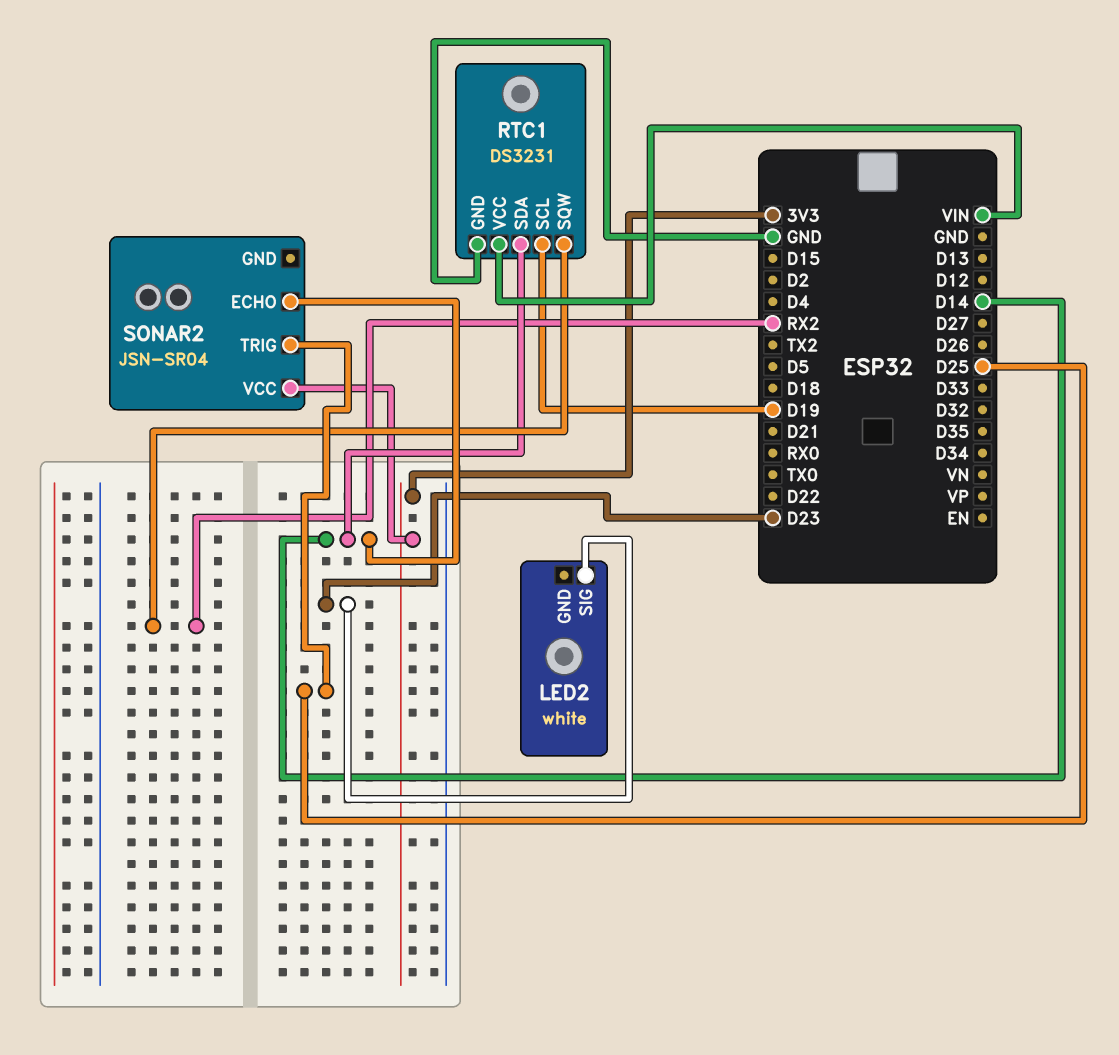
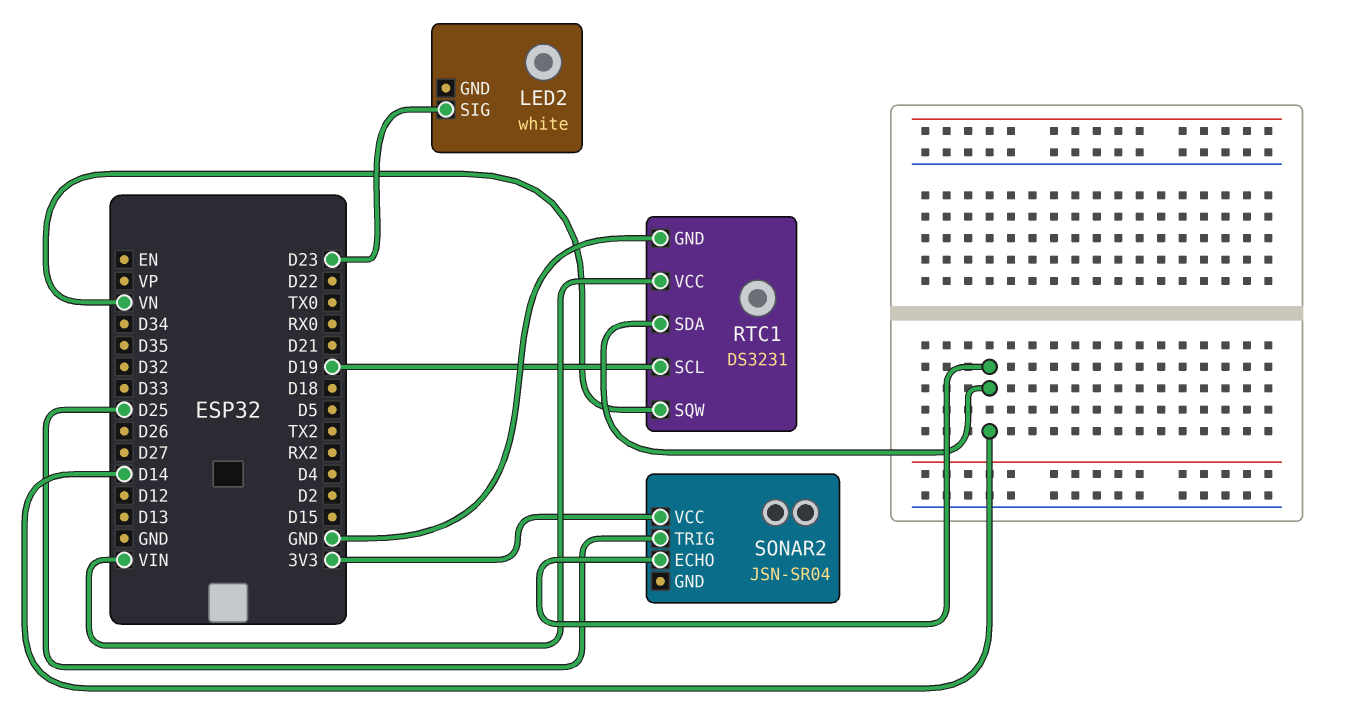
RTC1 pin SQW: RX2 -> VN

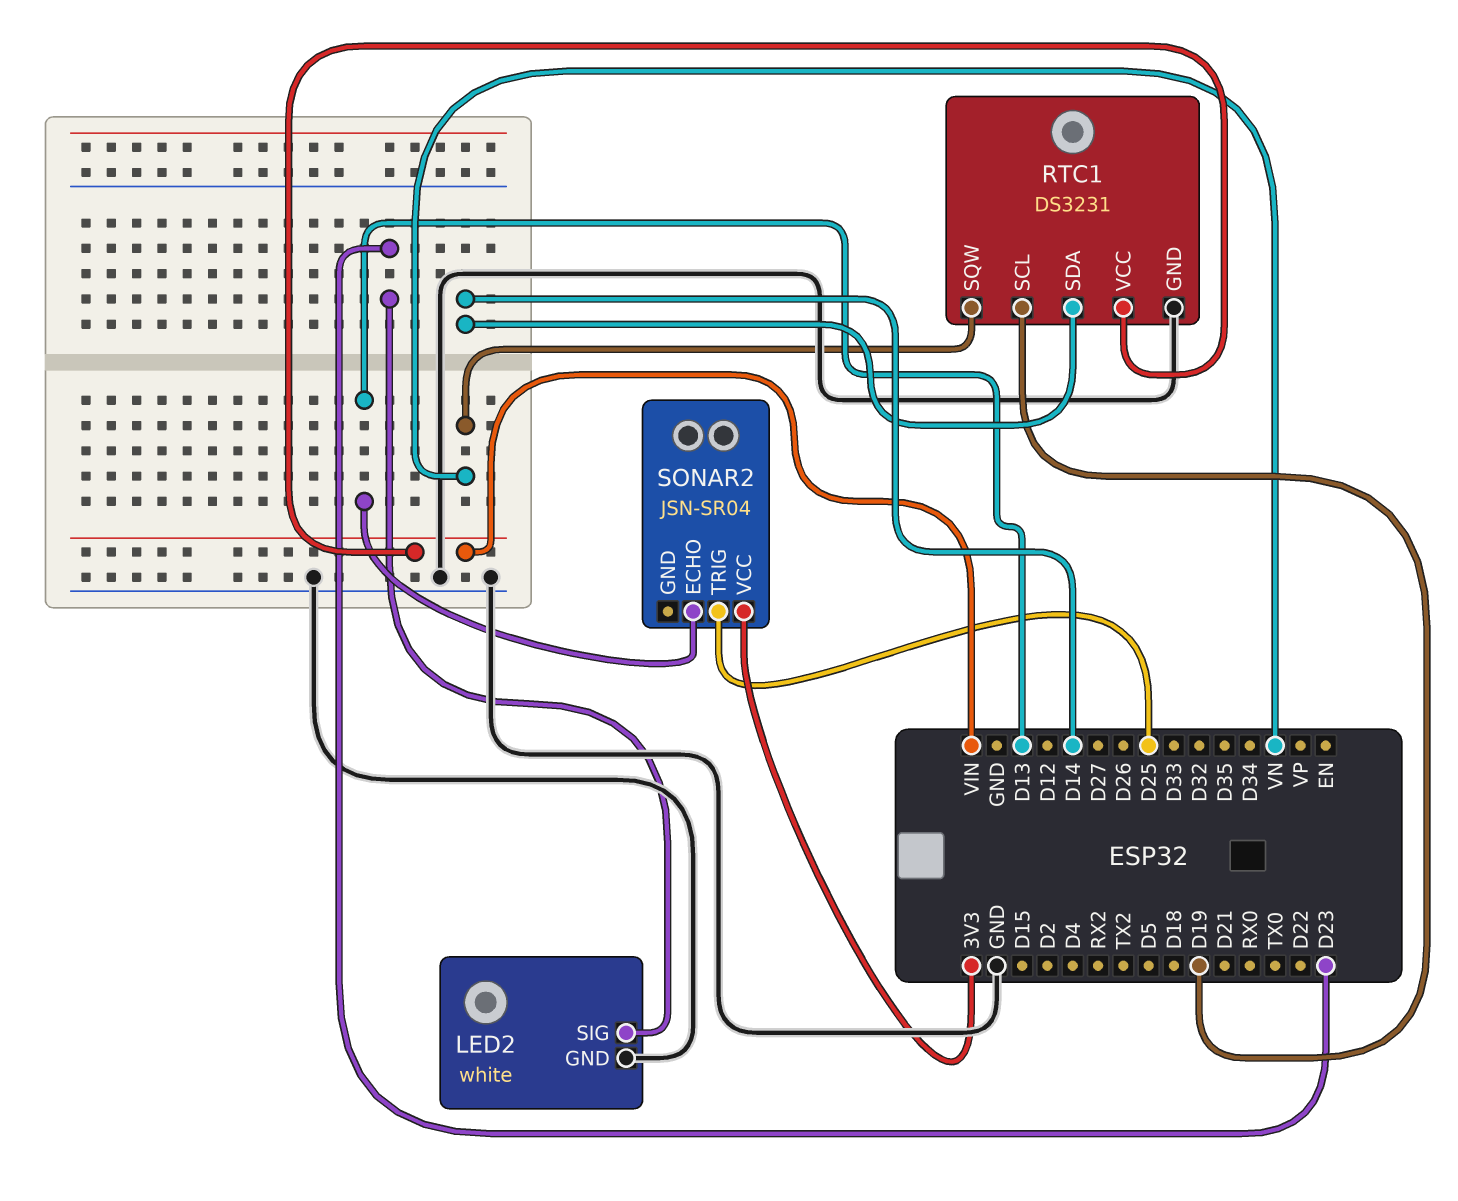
LED2 pin GND: none -> GND
SONAR2 pin ECHO: D14 -> D13

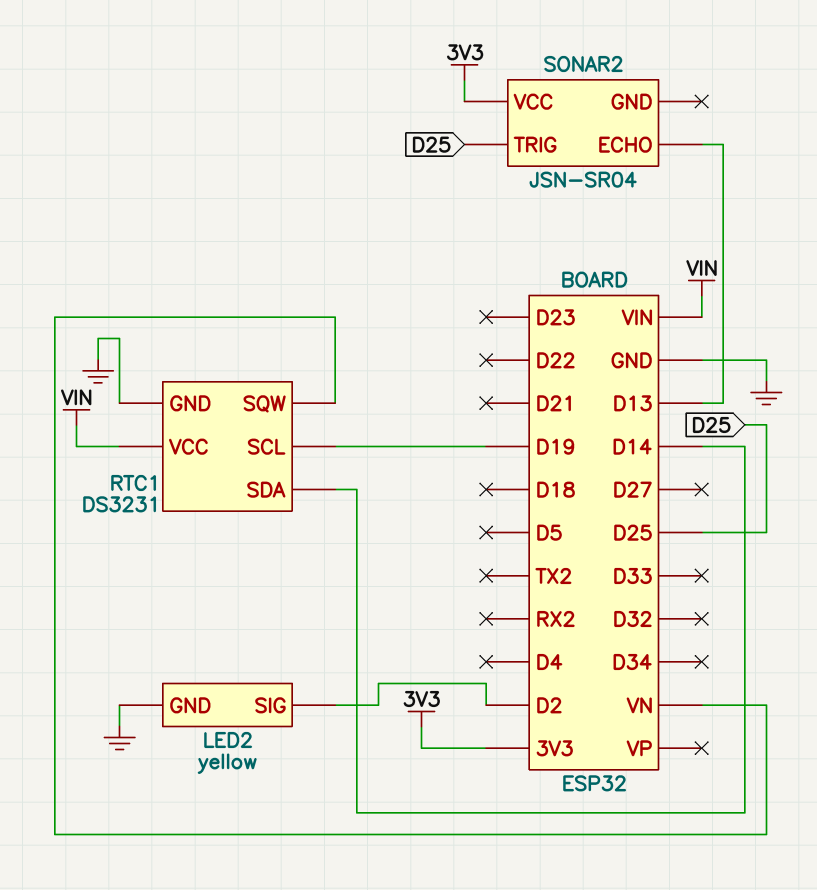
LED2: white -> yellow
LED2 pin SIG: D23 -> D2

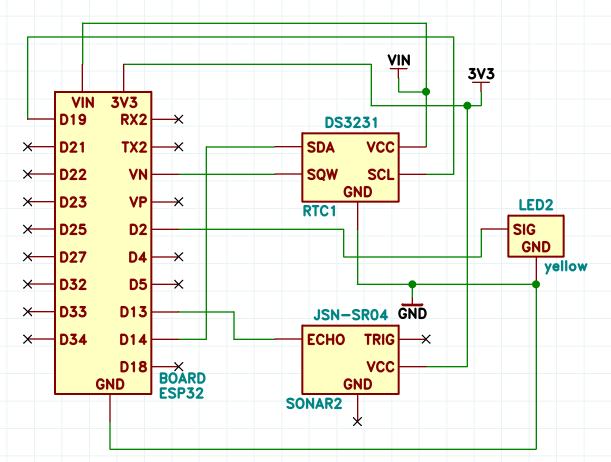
SONAR2 pin TRIG: D25 -> none

